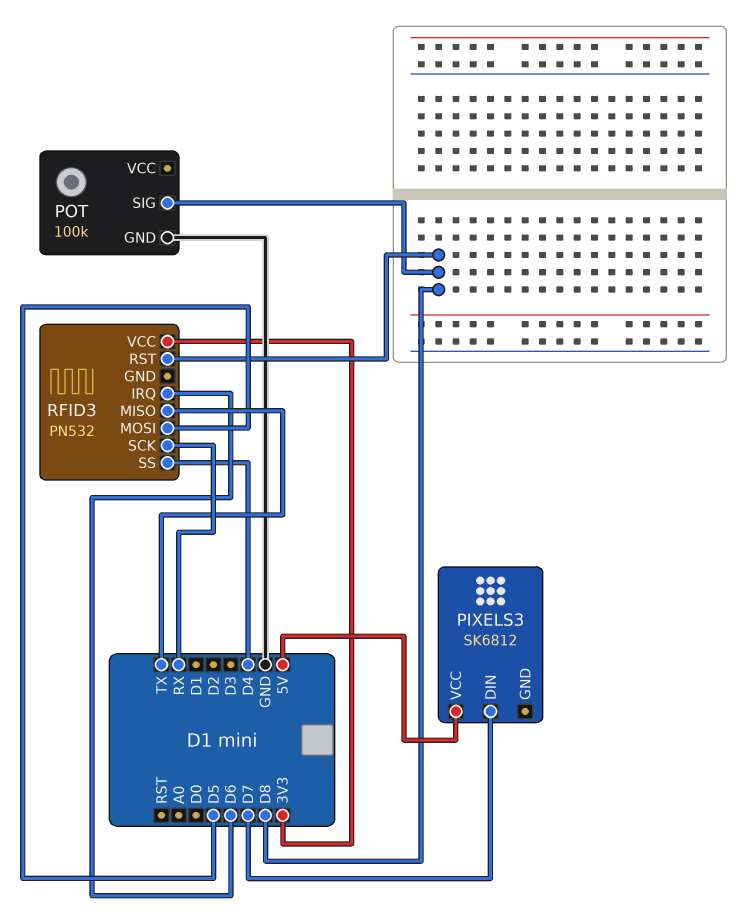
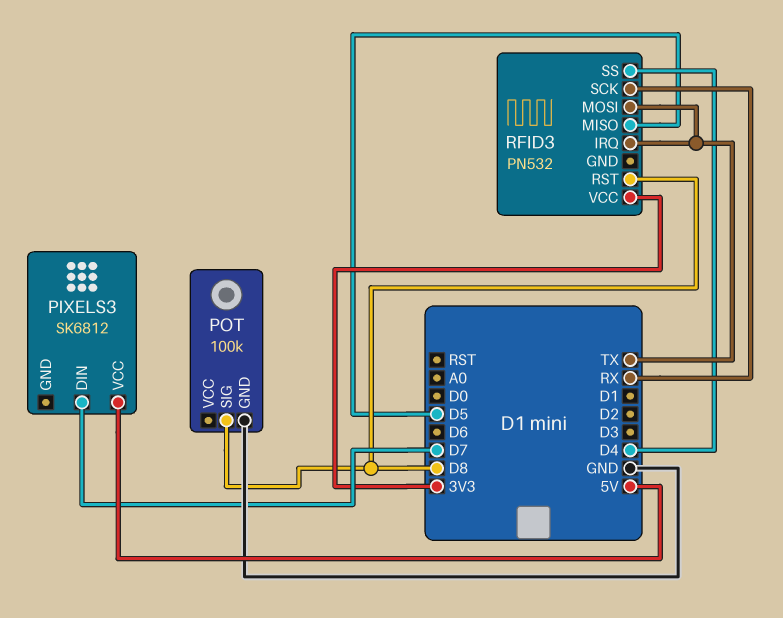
RFID3 pin IRQ: D6 -> TX
RFID3 pin MISO: TX -> D5
RFID3 pin MOSI: D5 -> TX

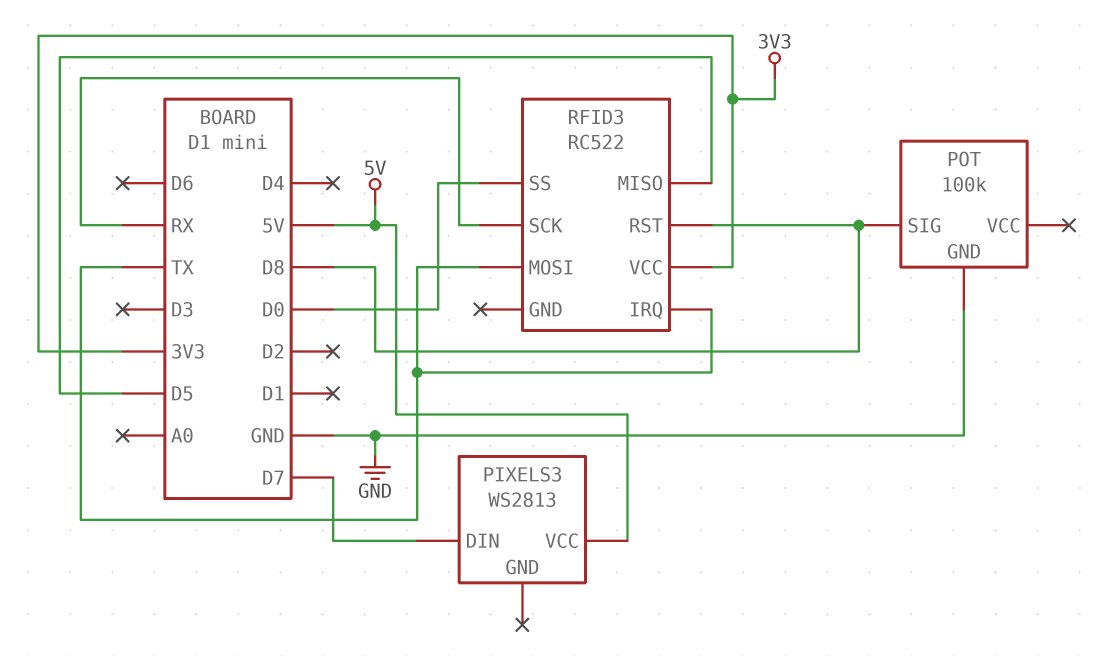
PIXELS3: SK6812 -> WS2813
RFID3: PN532 -> RC522
RFID3 pin SS: D4 -> D0

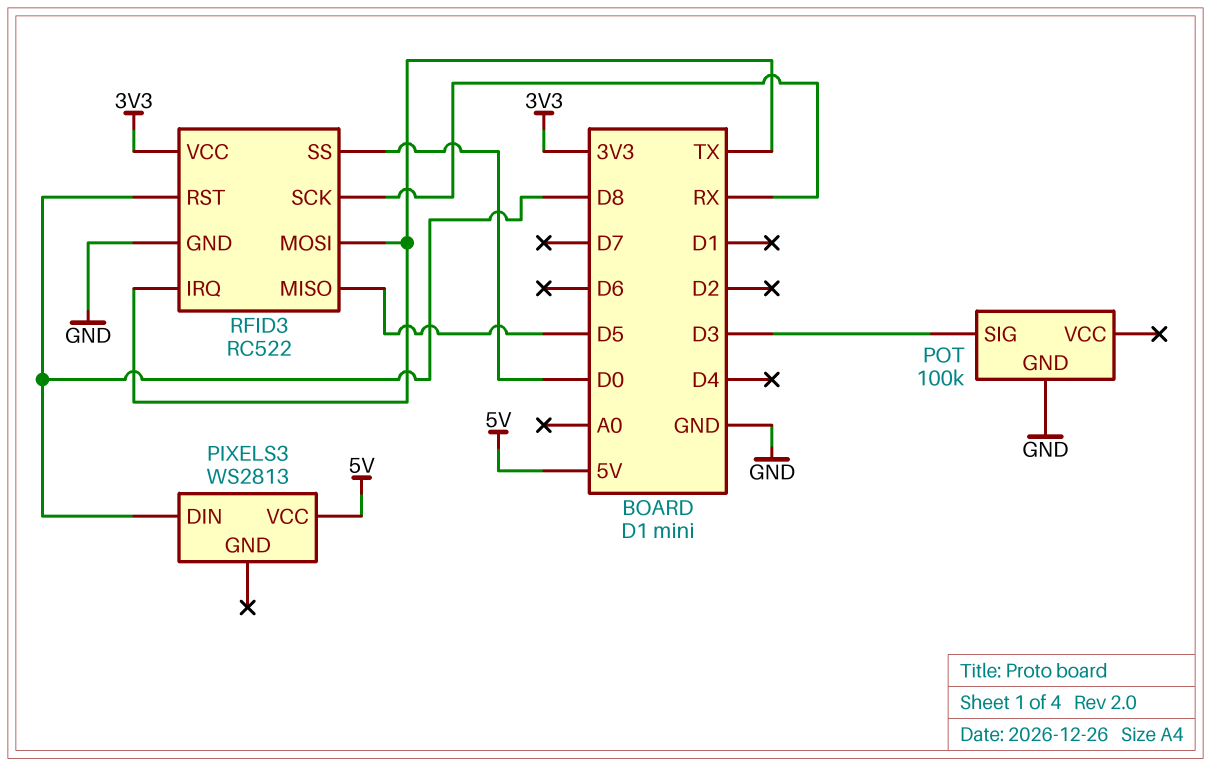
PIXELS3 pin DIN: D7 -> D8
POT pin SIG: D8 -> D3
RFID3 pin GND: none -> GND

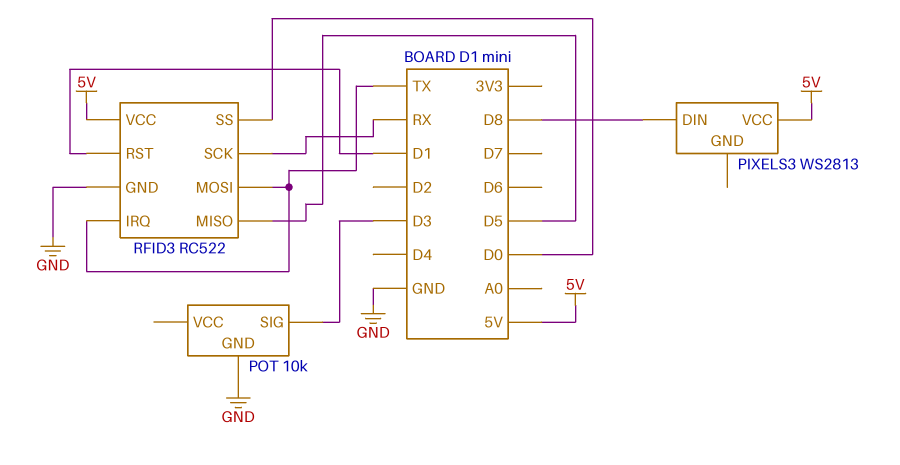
POT: 100k -> 10k
RFID3 pin RST: D8 -> D1
RFID3 pin VCC: 3V3 -> 5V

